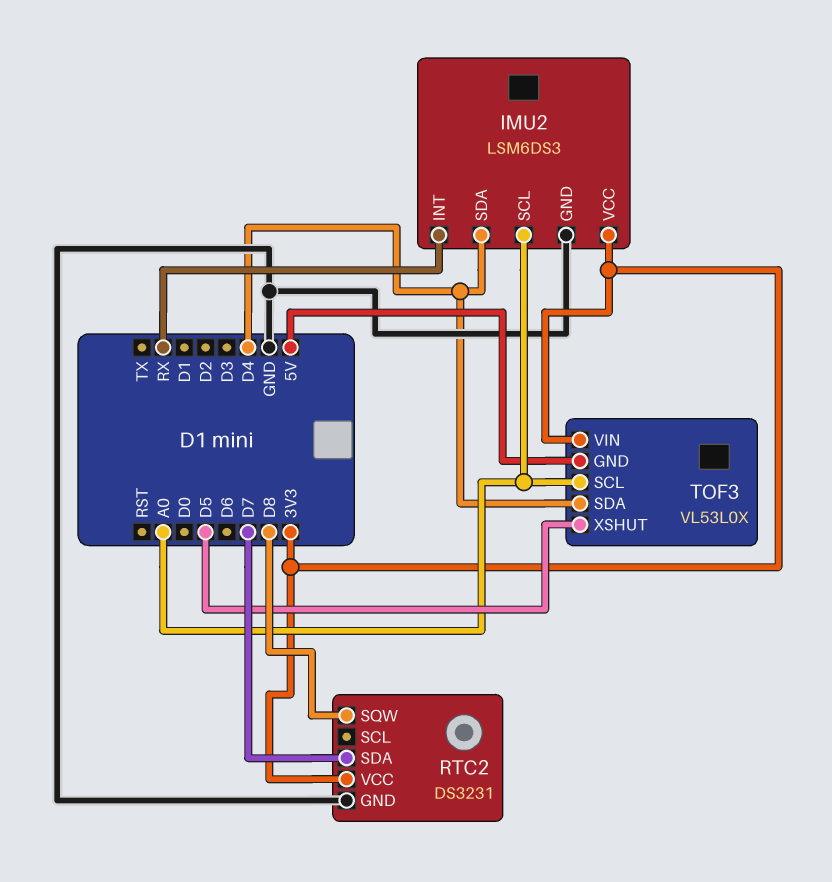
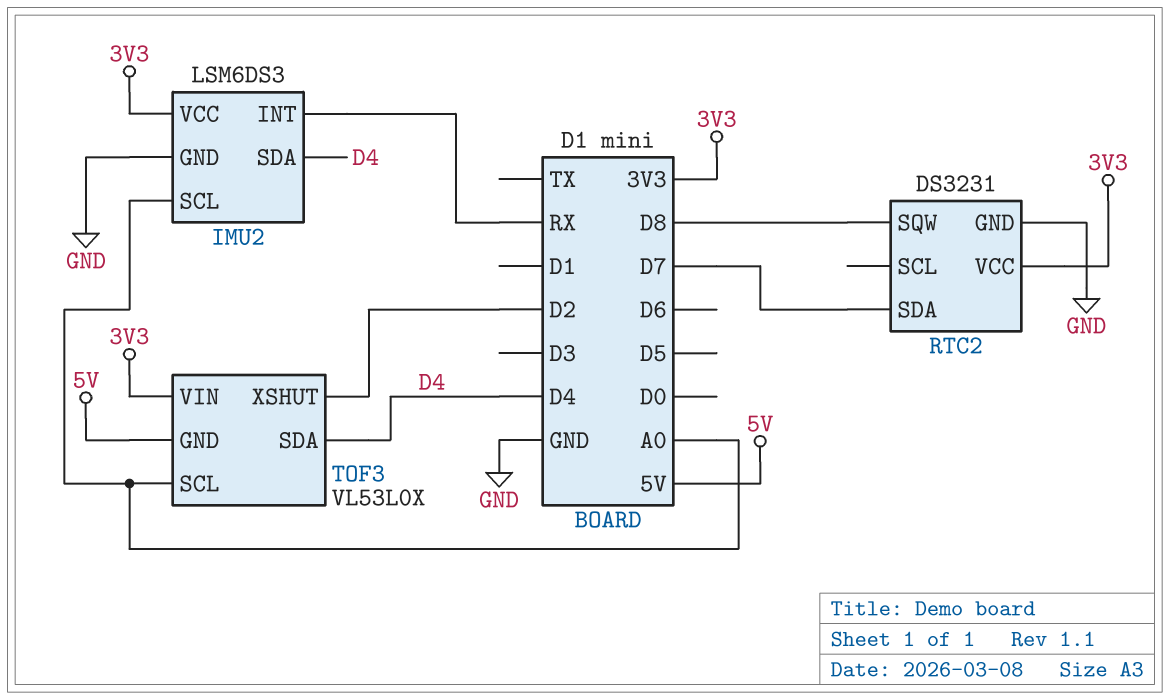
TOF3 pin XSHUT: D5 -> D2

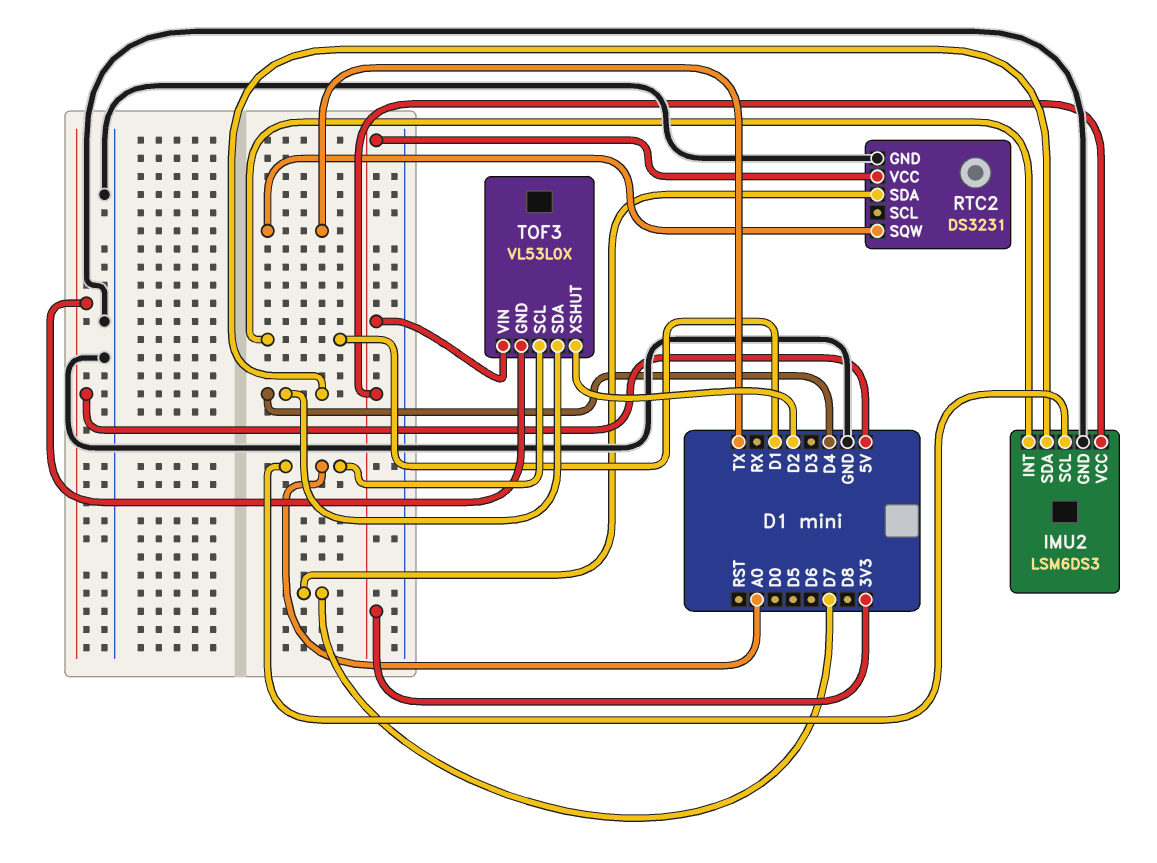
IMU2 pin INT: RX -> D1
RTC2 pin SQW: D8 -> TX

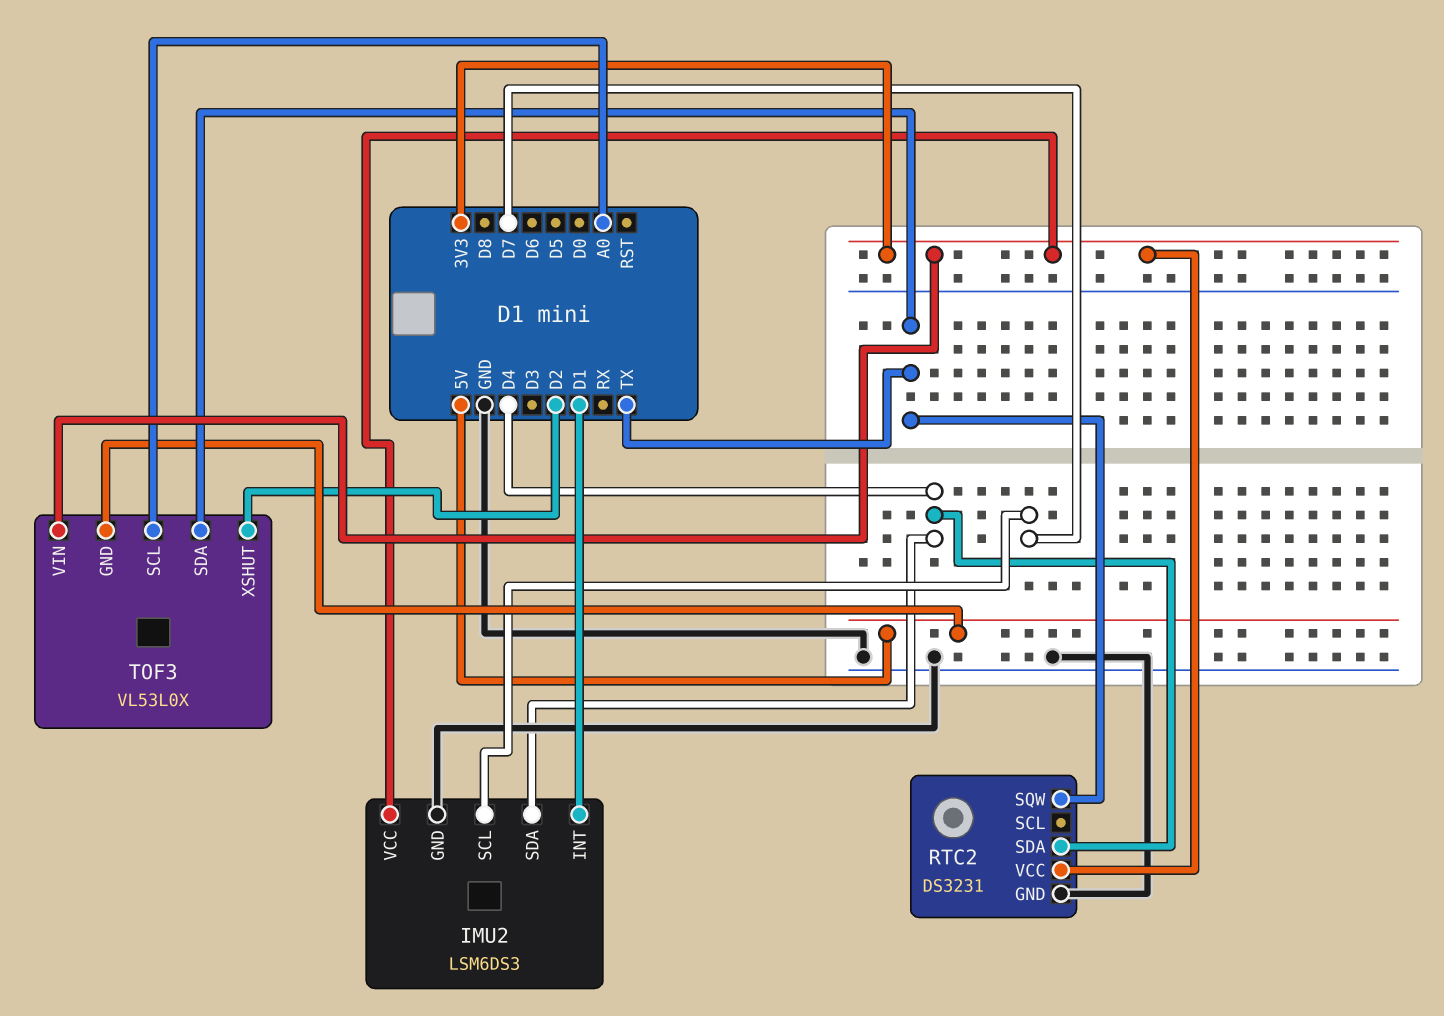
IMU2 pin SCL: A0 -> D7
RTC2 pin SDA: D7 -> D4
TOF3 pin SDA: D4 -> TX

